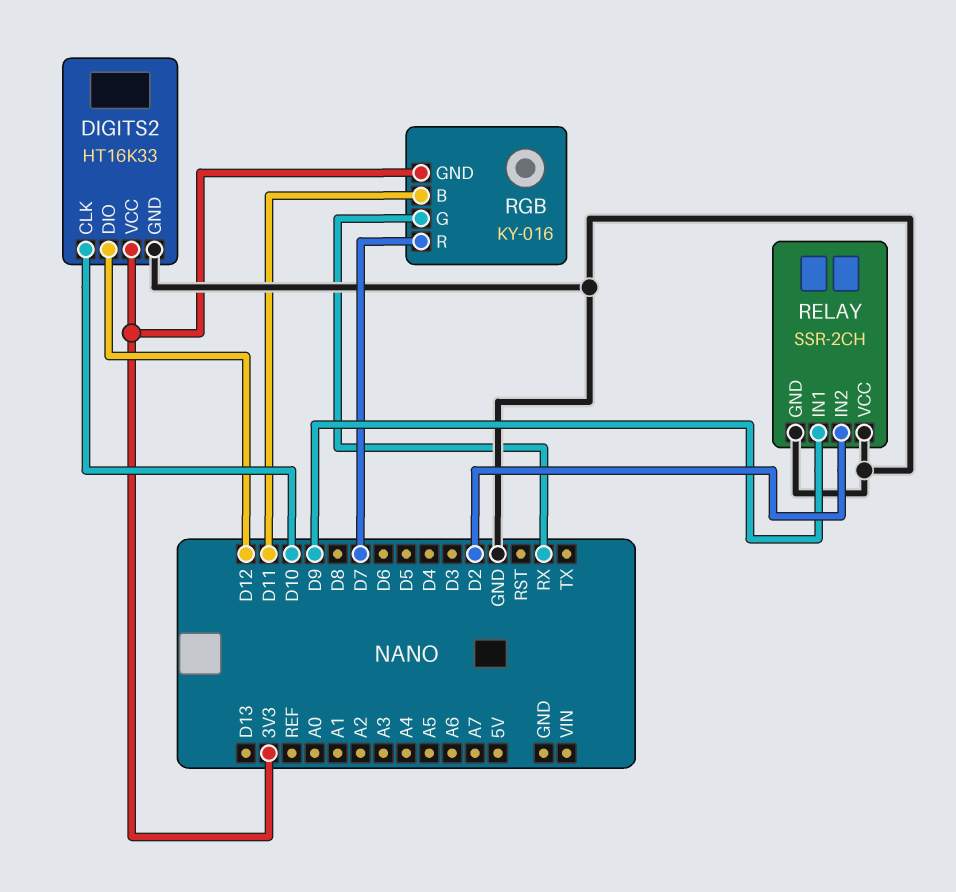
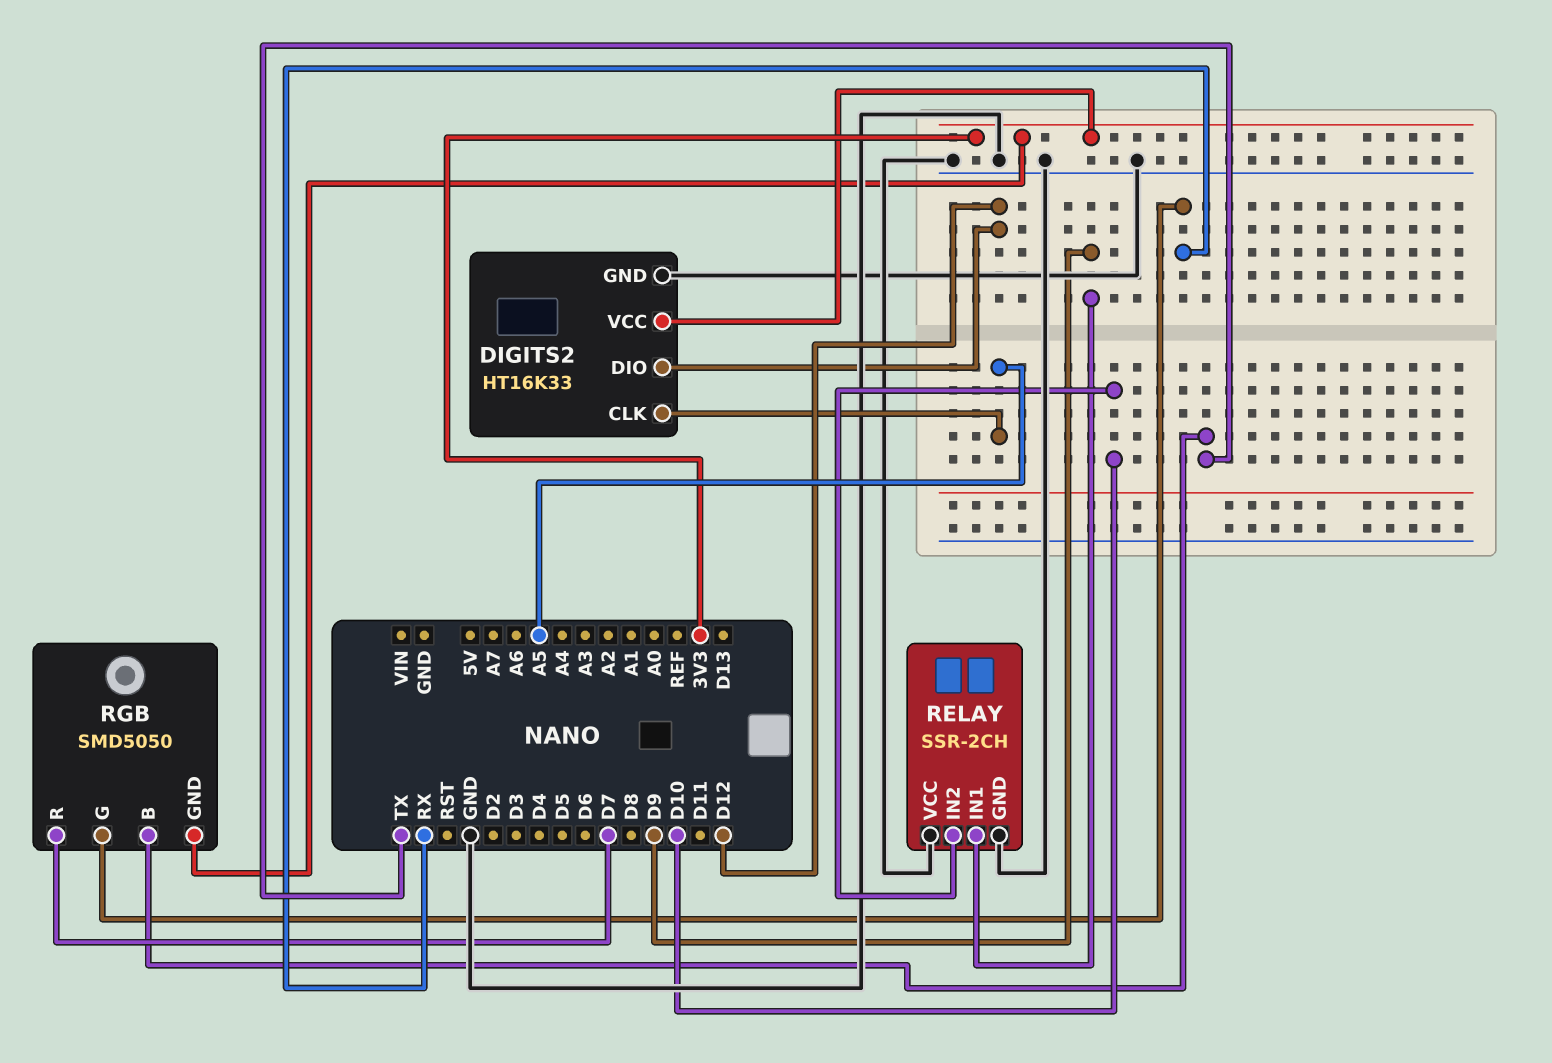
DIGITS2 pin CLK: D10 -> A5
RELAY pin IN2: D2 -> D10
RGB: KY-016 -> SMD5050
RGB pin B: D11 -> TX

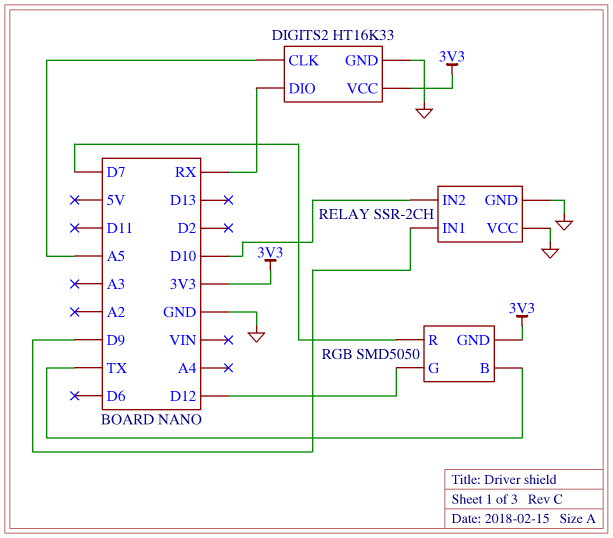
DIGITS2 pin DIO: D12 -> RX
RGB pin G: RX -> D12

